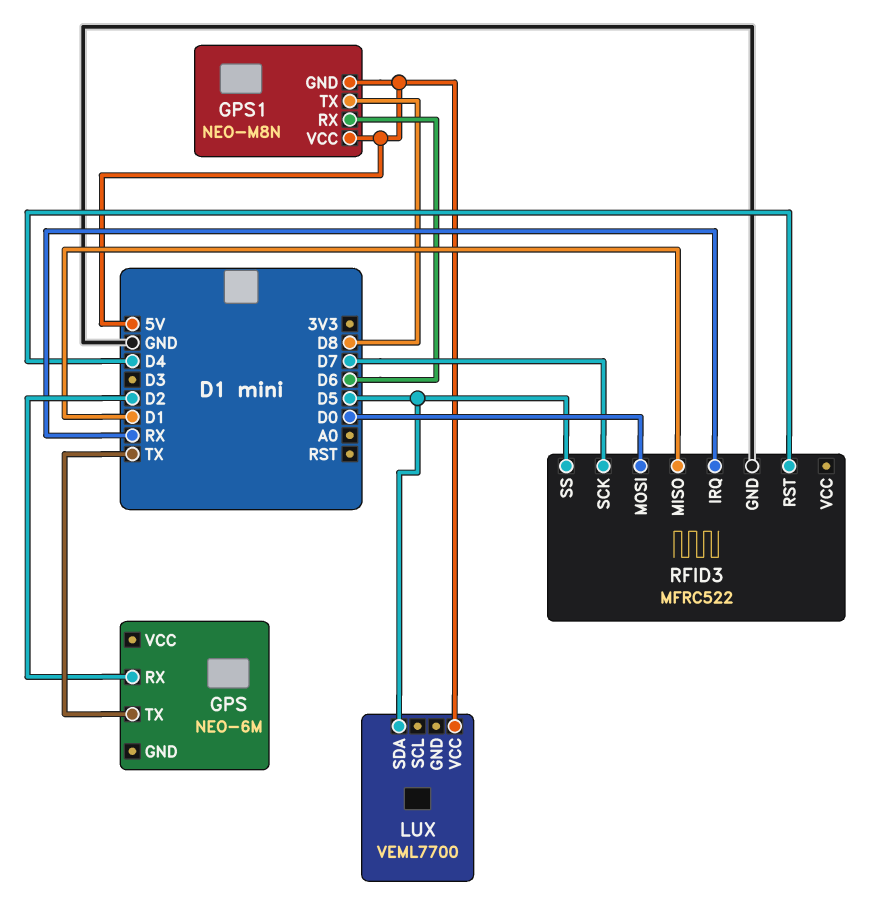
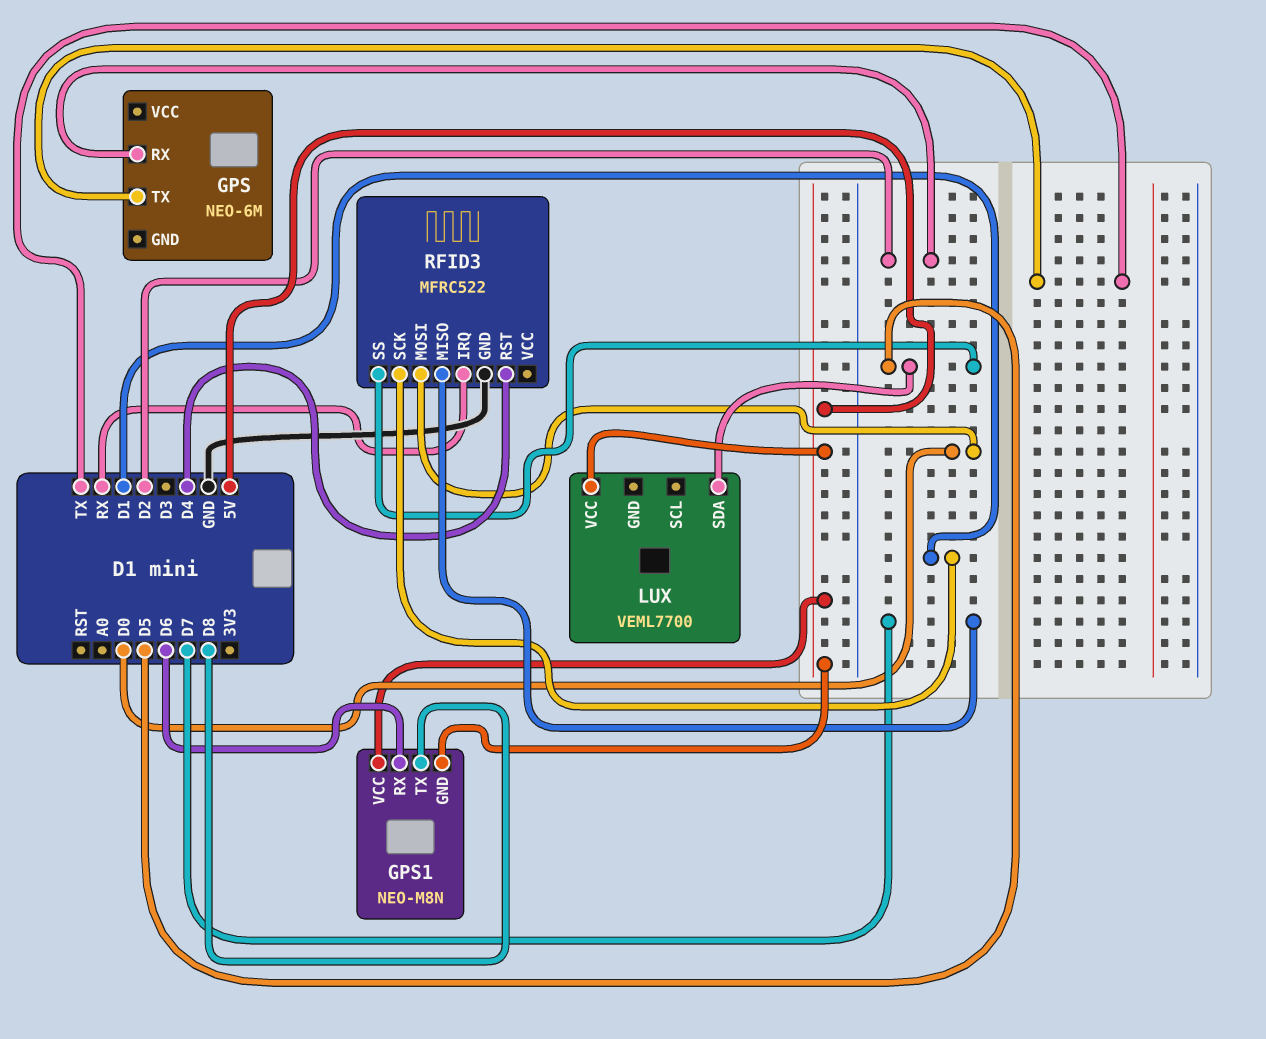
RFID3 pin MISO: D1 -> D7
RFID3 pin SCK: D7 -> D1

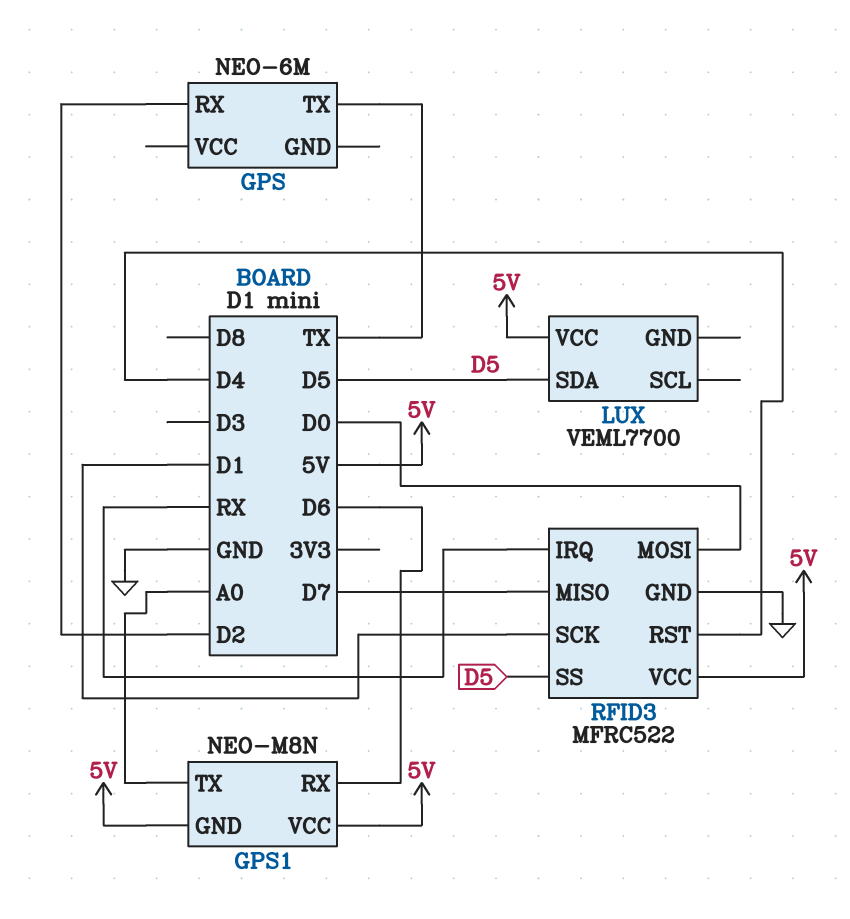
GPS1 pin TX: D8 -> A0
RFID3 pin VCC: none -> 5V

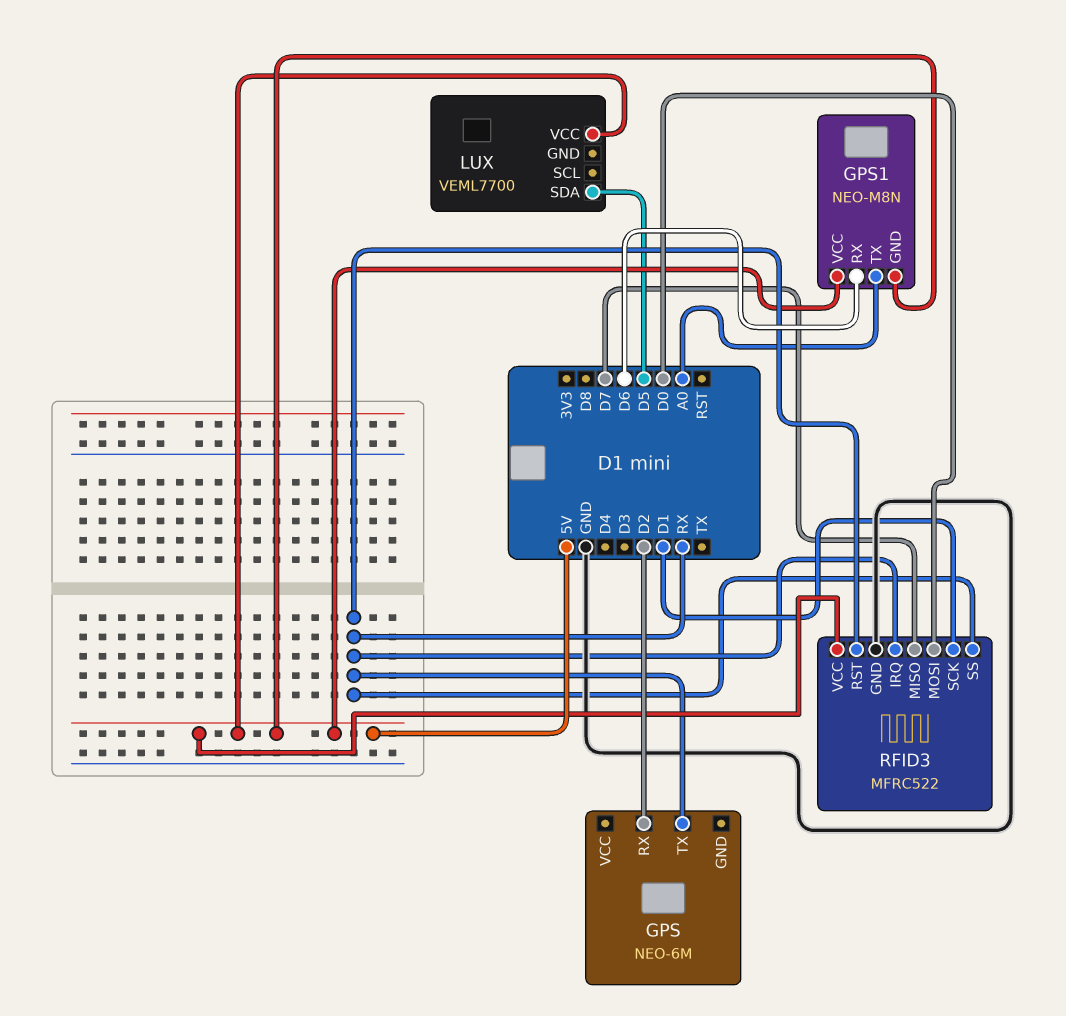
GPS pin TX: TX -> RX
RFID3 pin RST: D4 -> RX
RFID3 pin SS: D5 -> RX

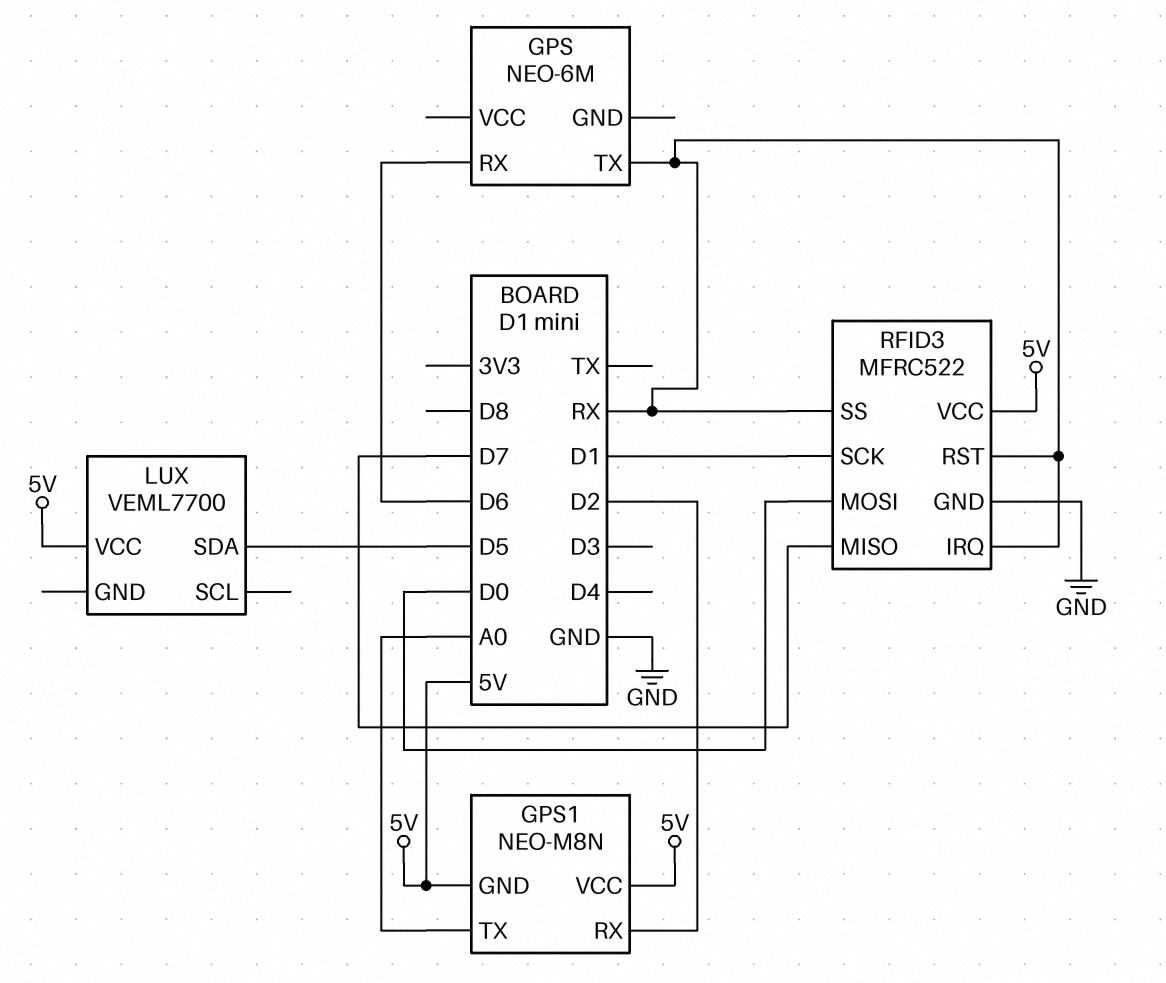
GPS pin RX: D2 -> D6
GPS1 pin RX: D6 -> D2

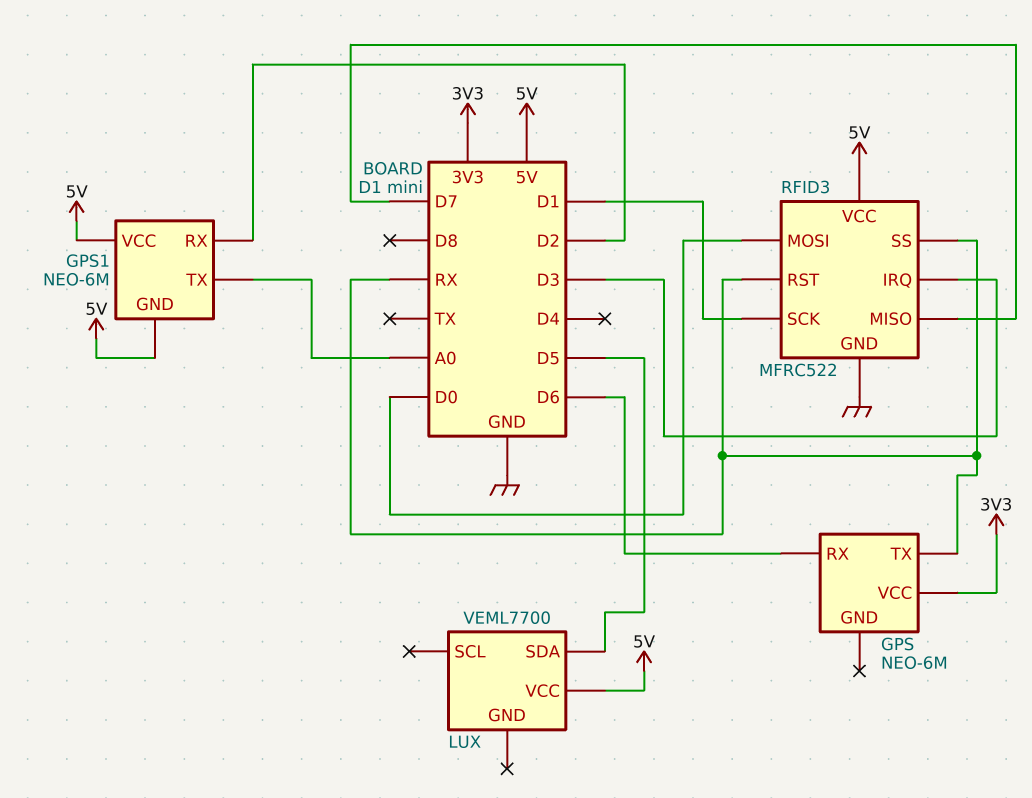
GPS pin VCC: none -> 3V3
GPS1: NEO-M8N -> NEO-6M
RFID3 pin IRQ: RX -> D3

